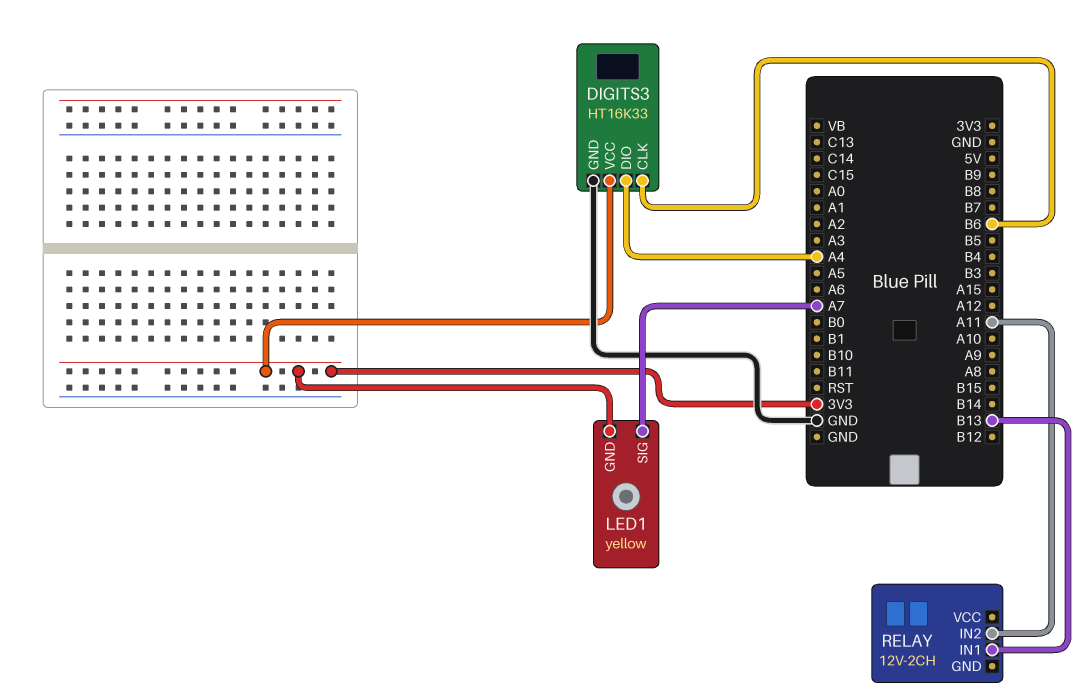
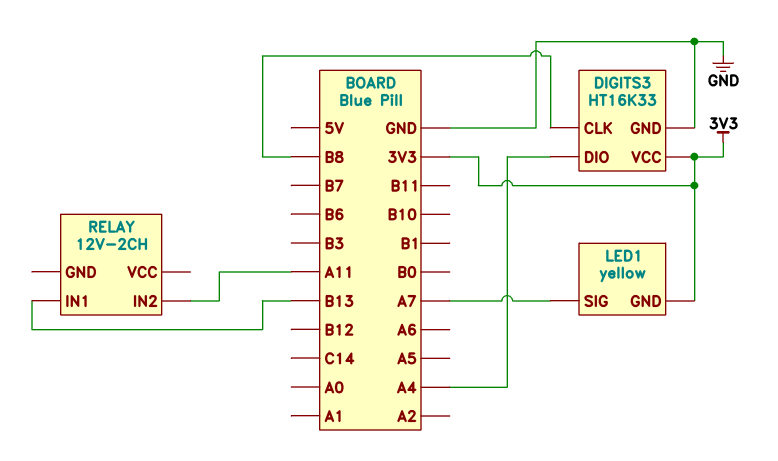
DIGITS3 pin CLK: B6 -> B8

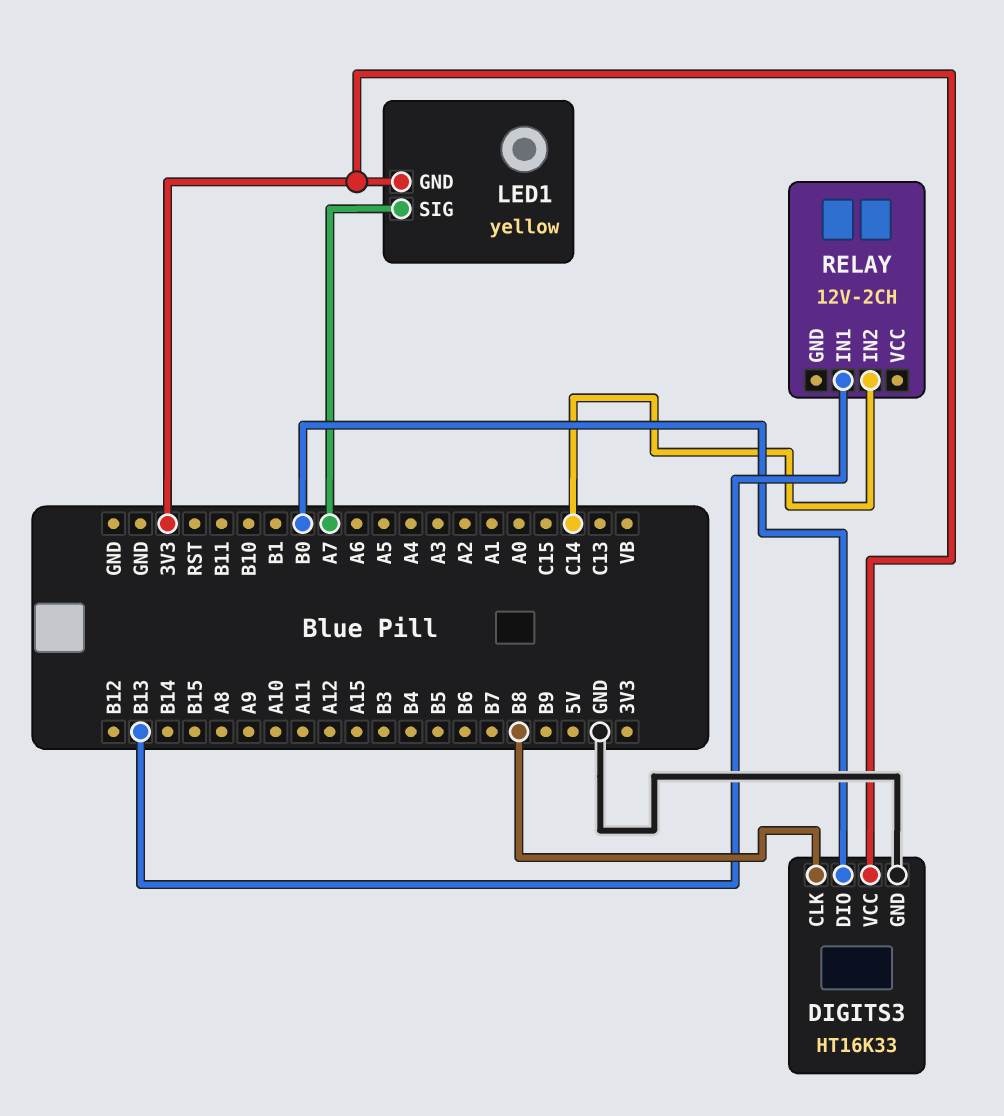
DIGITS3 pin DIO: A4 -> B0
RELAY pin IN2: A11 -> C14

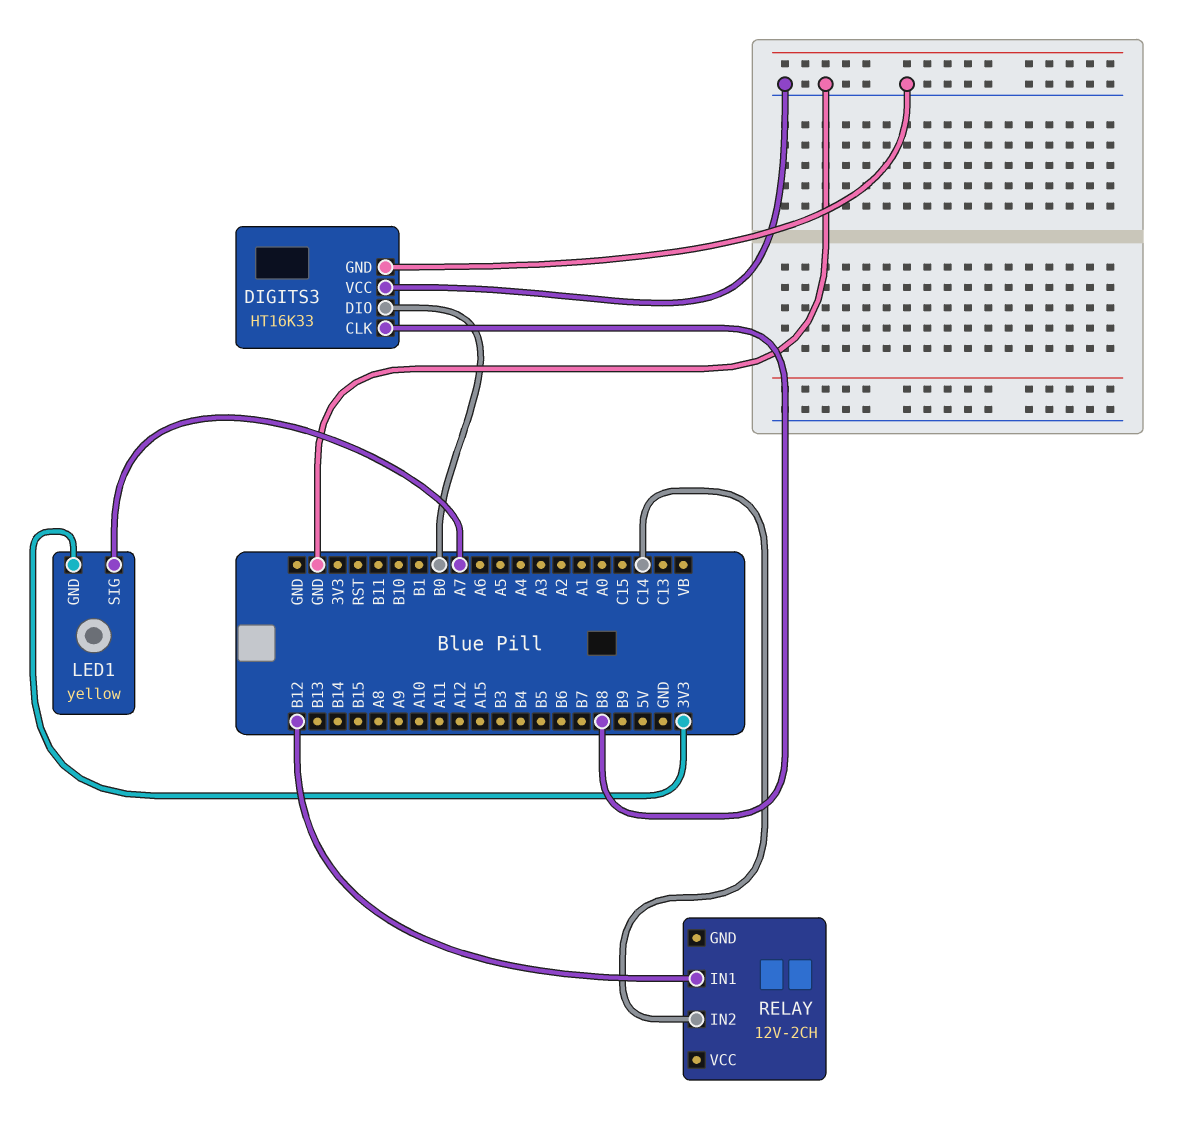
DIGITS3 pin VCC: 3V3 -> GND
RELAY pin IN1: B13 -> B12

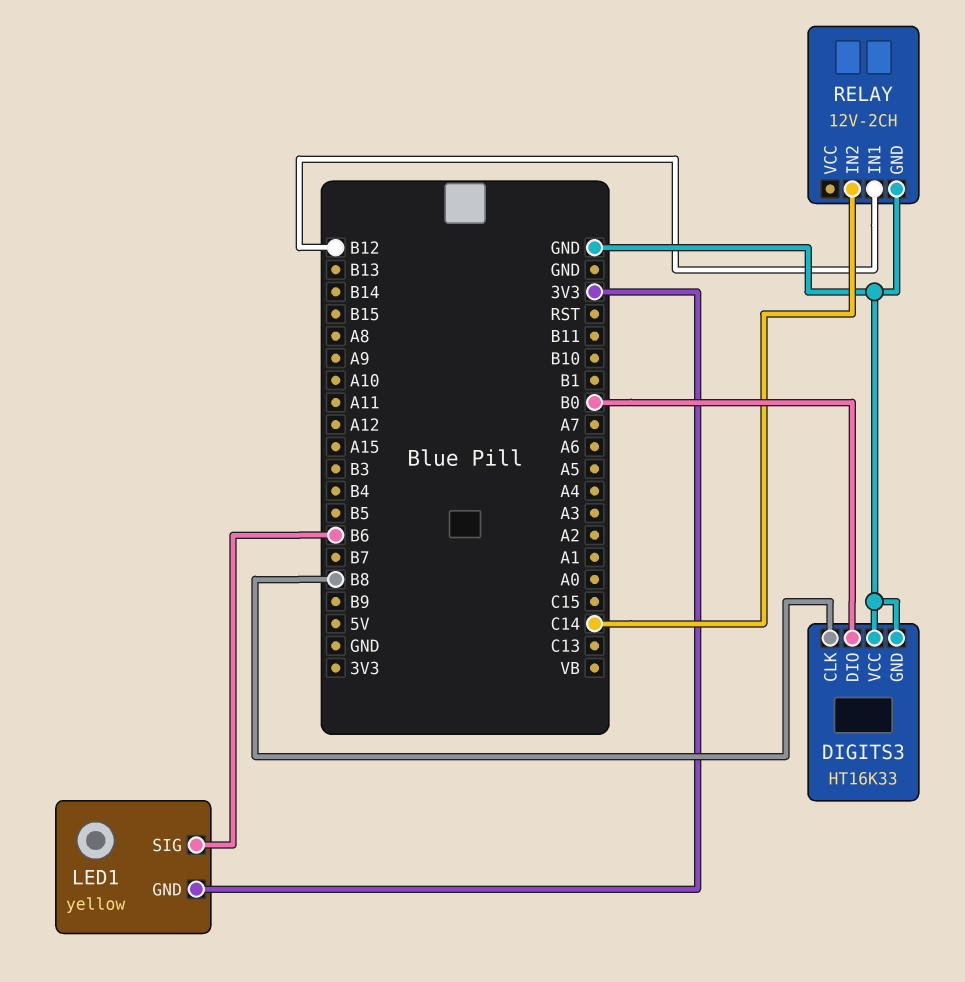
LED1 pin SIG: A7 -> B6
RELAY pin GND: none -> GND

